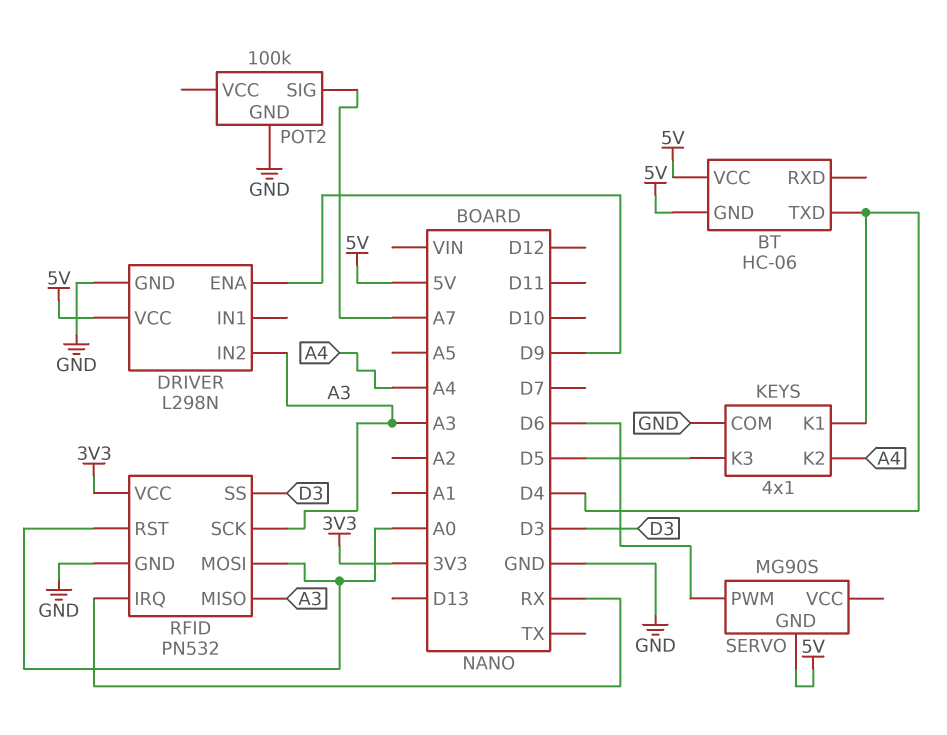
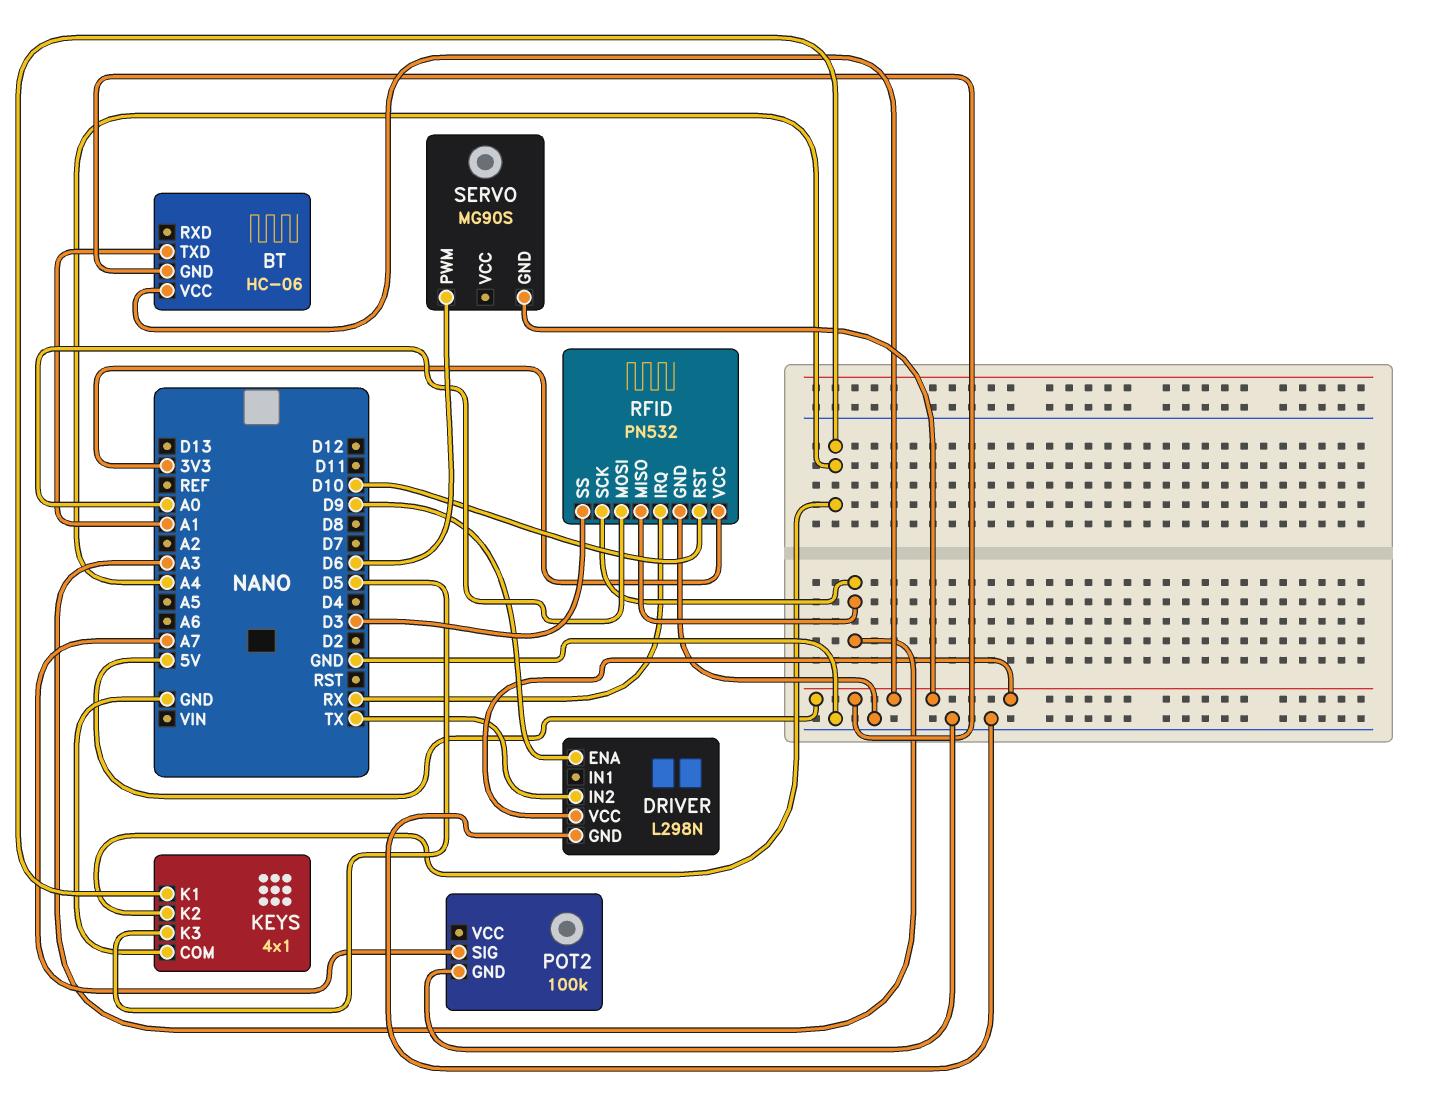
BT pin TXD: D4 -> A1
DRIVER pin IN2: A3 -> TX
KEYS pin K1: D4 -> A4
RFID pin RST: A0 -> D10

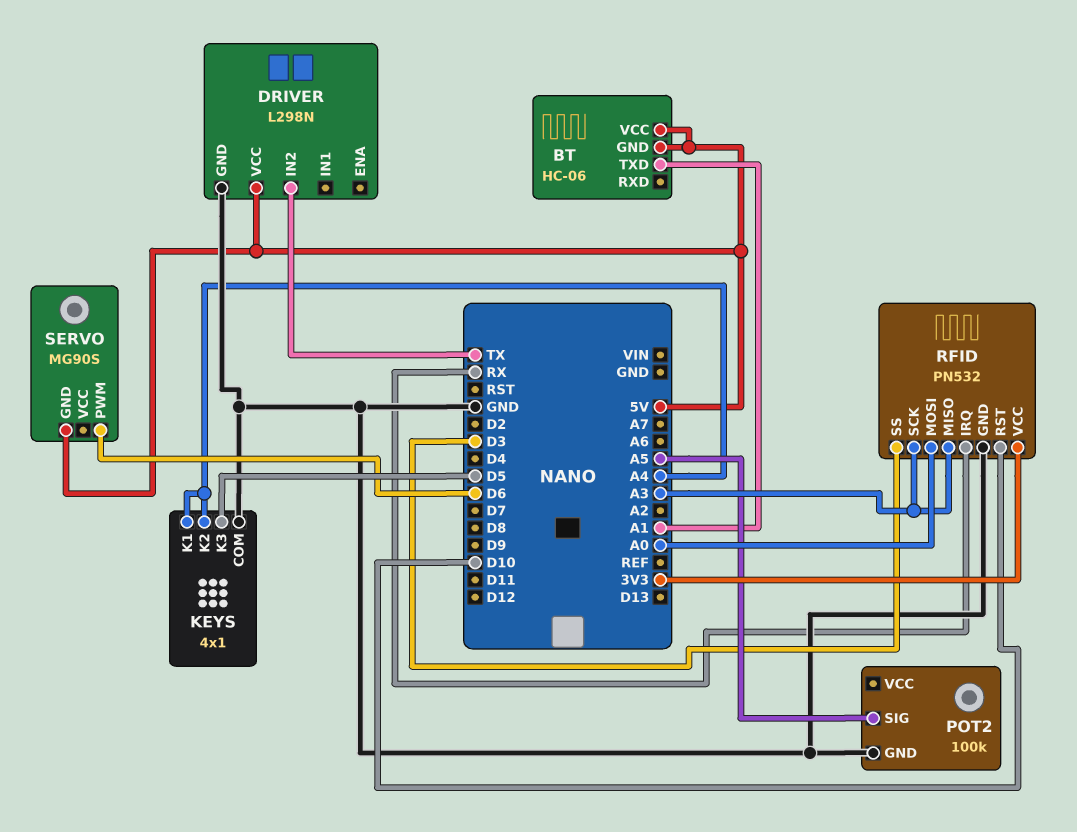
DRIVER pin ENA: D9 -> none
POT2 pin SIG: A7 -> A5

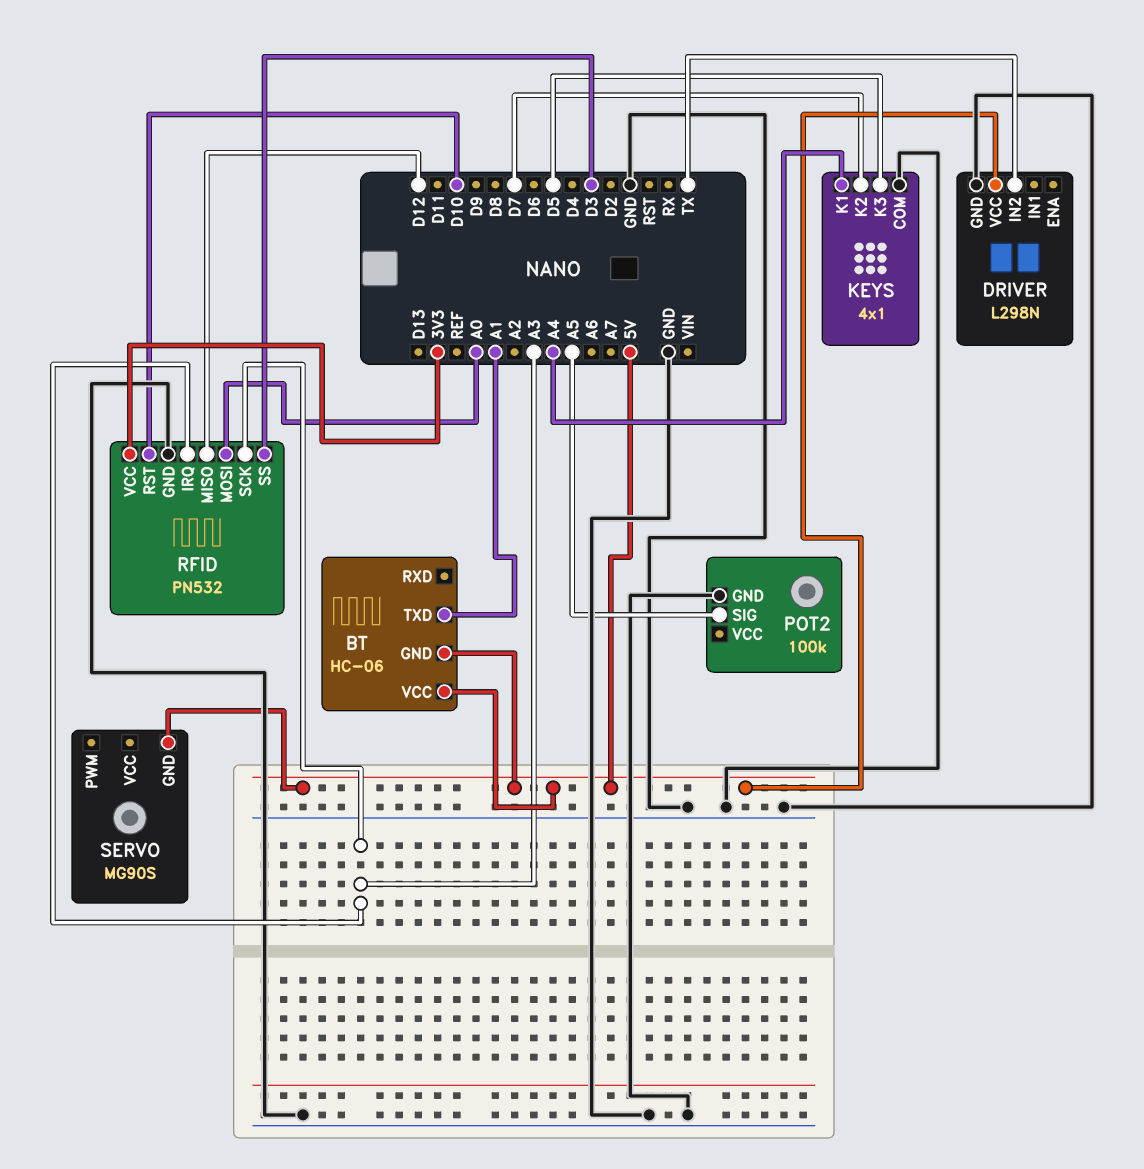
KEYS pin K2: A4 -> D7
RFID pin IRQ: RX -> A3
RFID pin MISO: A3 -> D12
SERVO pin PWM: D6 -> none

